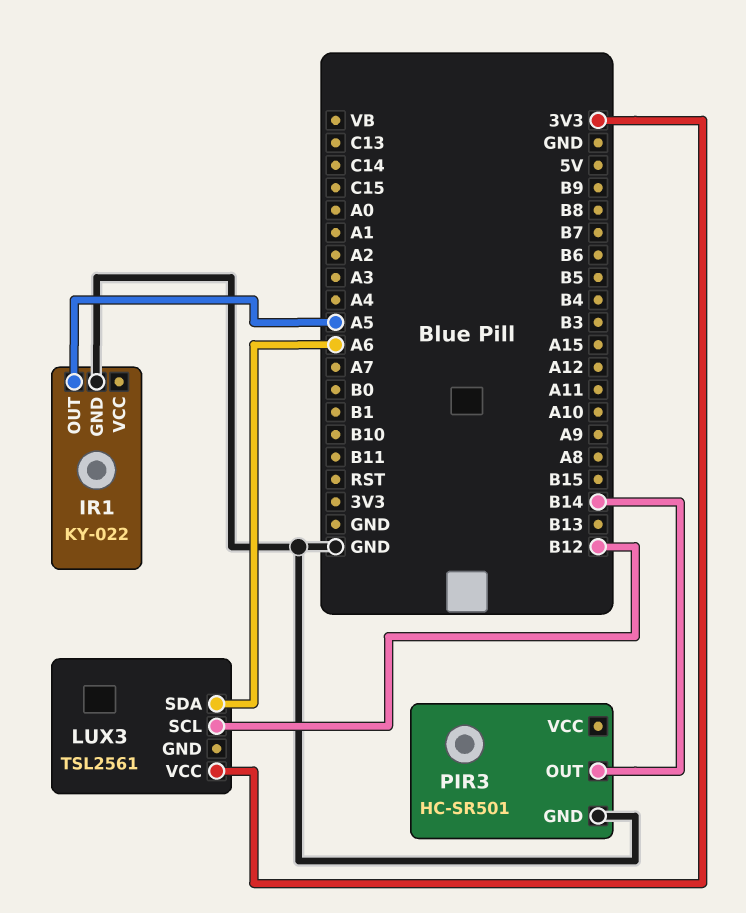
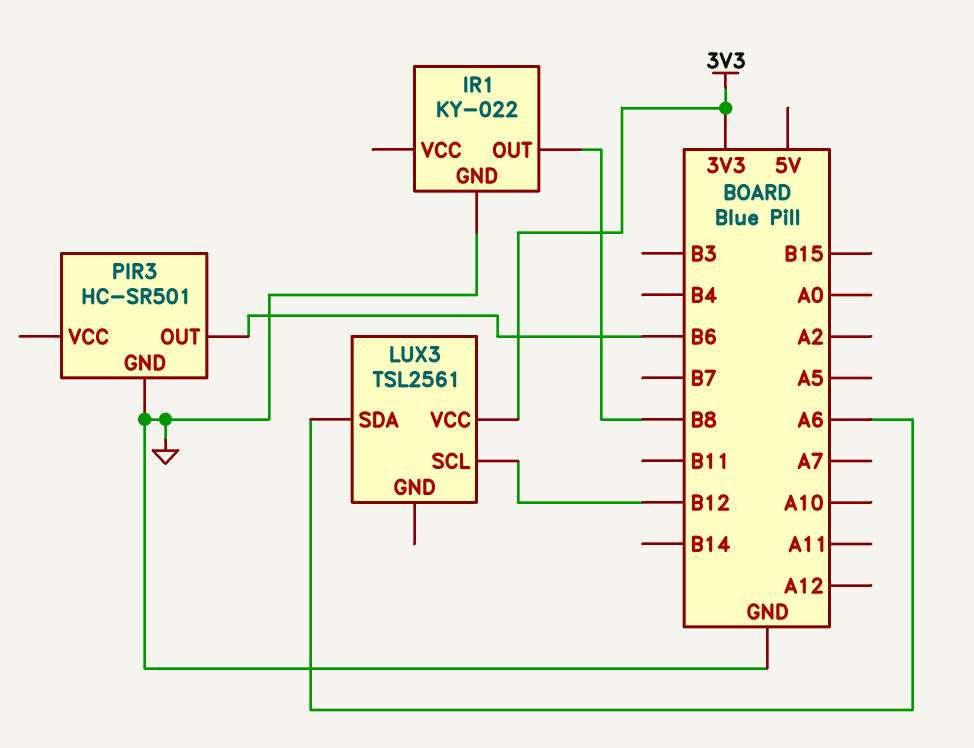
IR1 pin OUT: A5 -> B8
PIR3 pin OUT: B14 -> B6

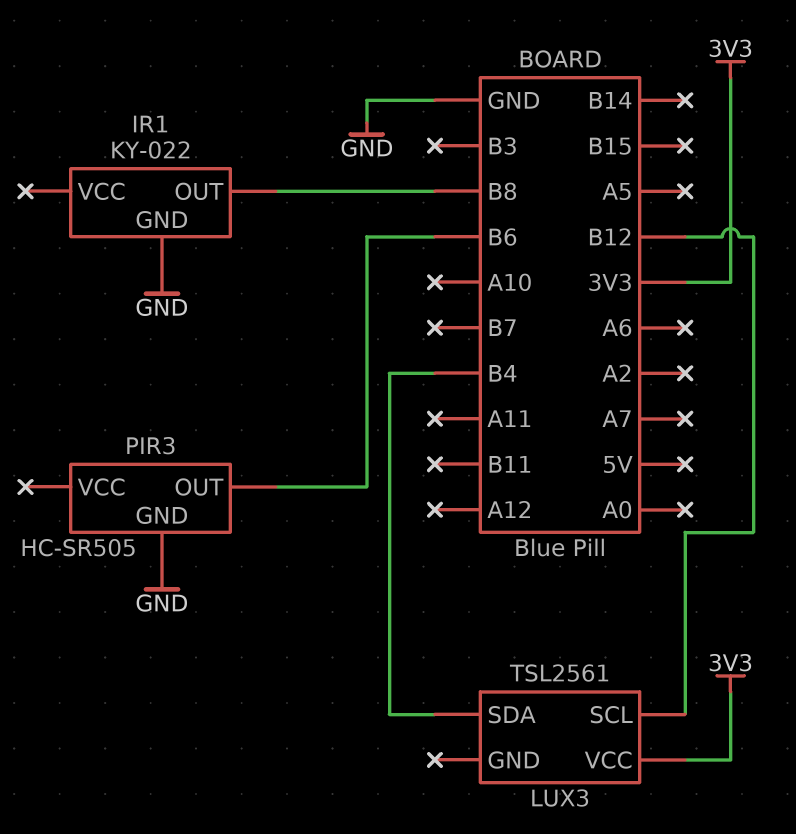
LUX3 pin SDA: A6 -> B4
PIR3: HC-SR501 -> HC-SR505

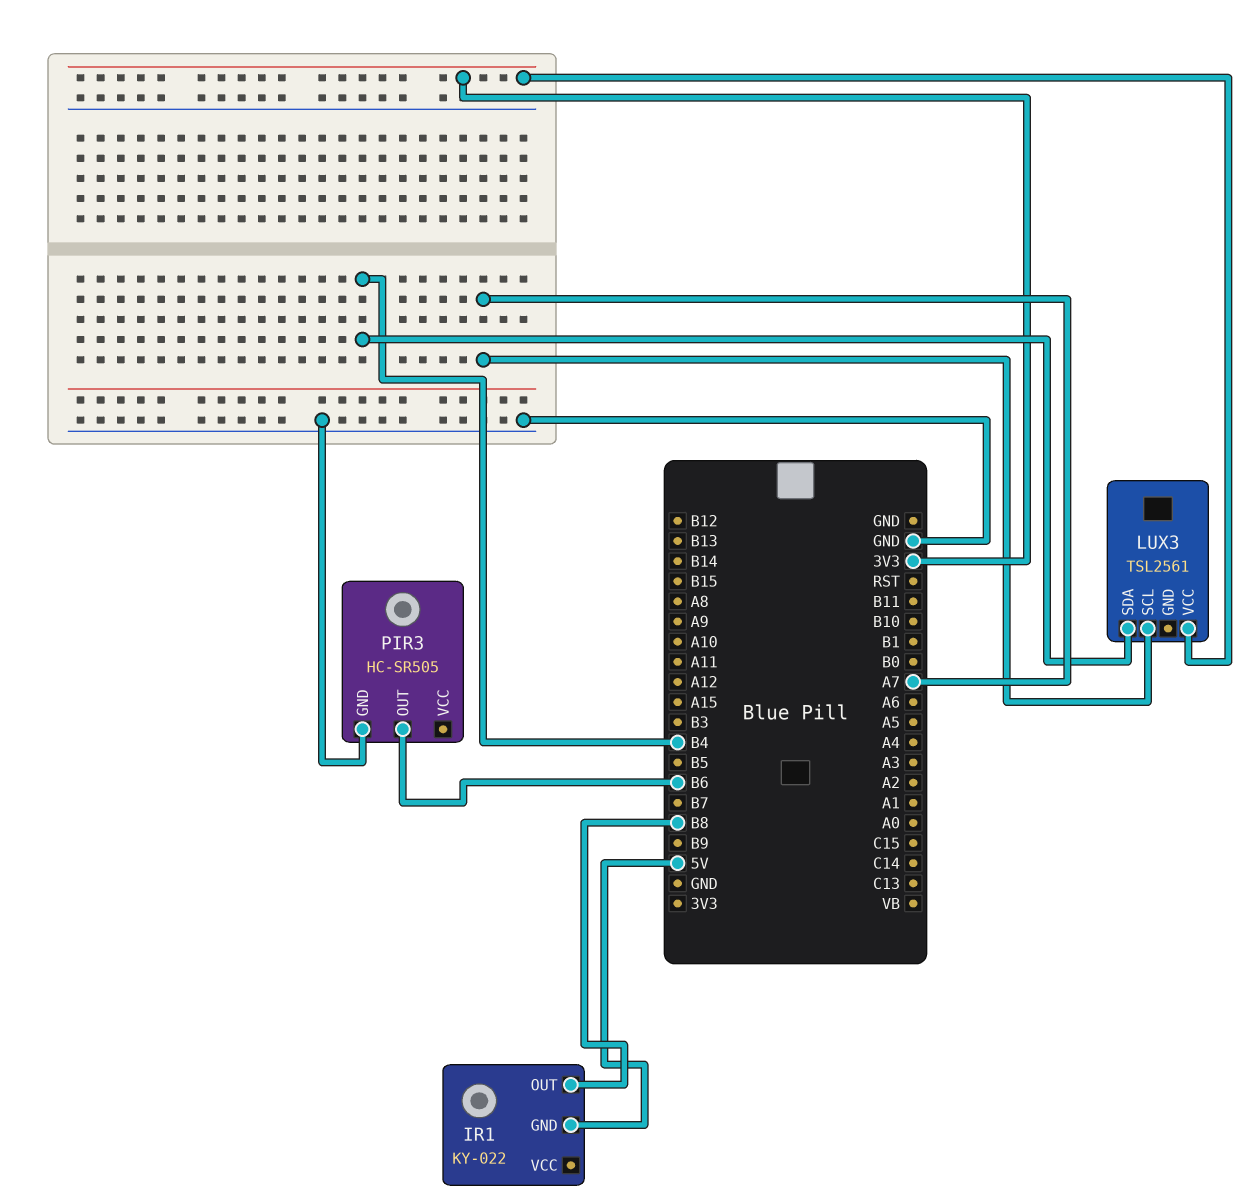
IR1 pin GND: GND -> 5V
LUX3 pin SCL: B12 -> A7

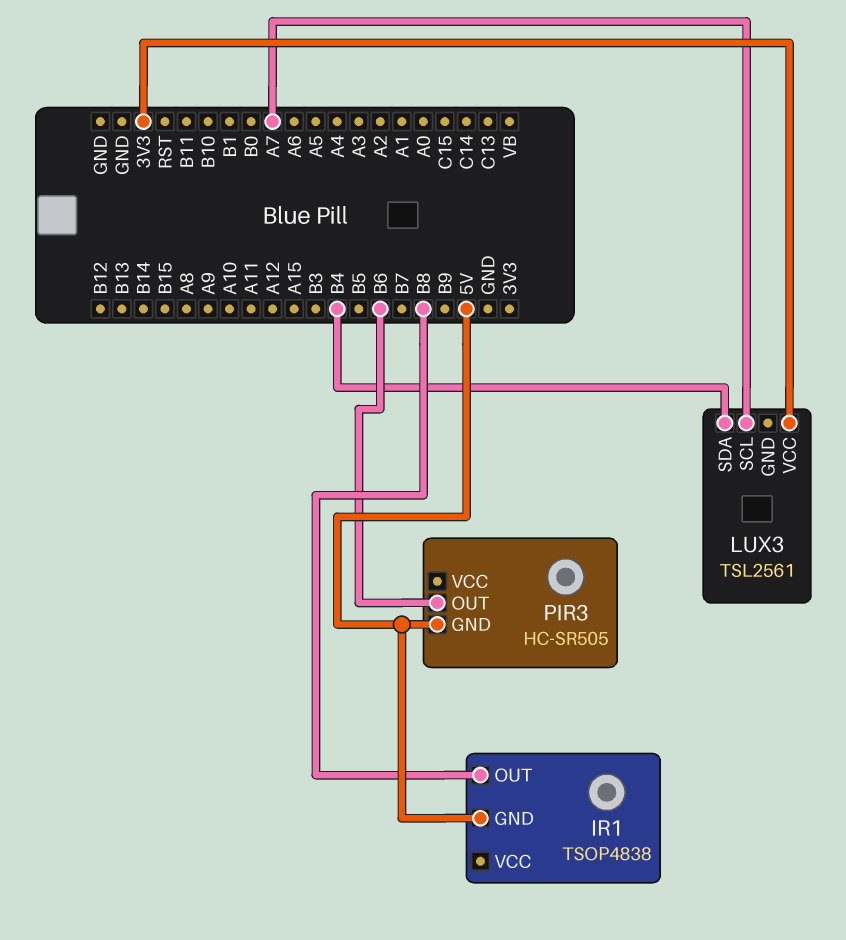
IR1: KY-022 -> TSOP4838
PIR3 pin GND: GND -> 5V

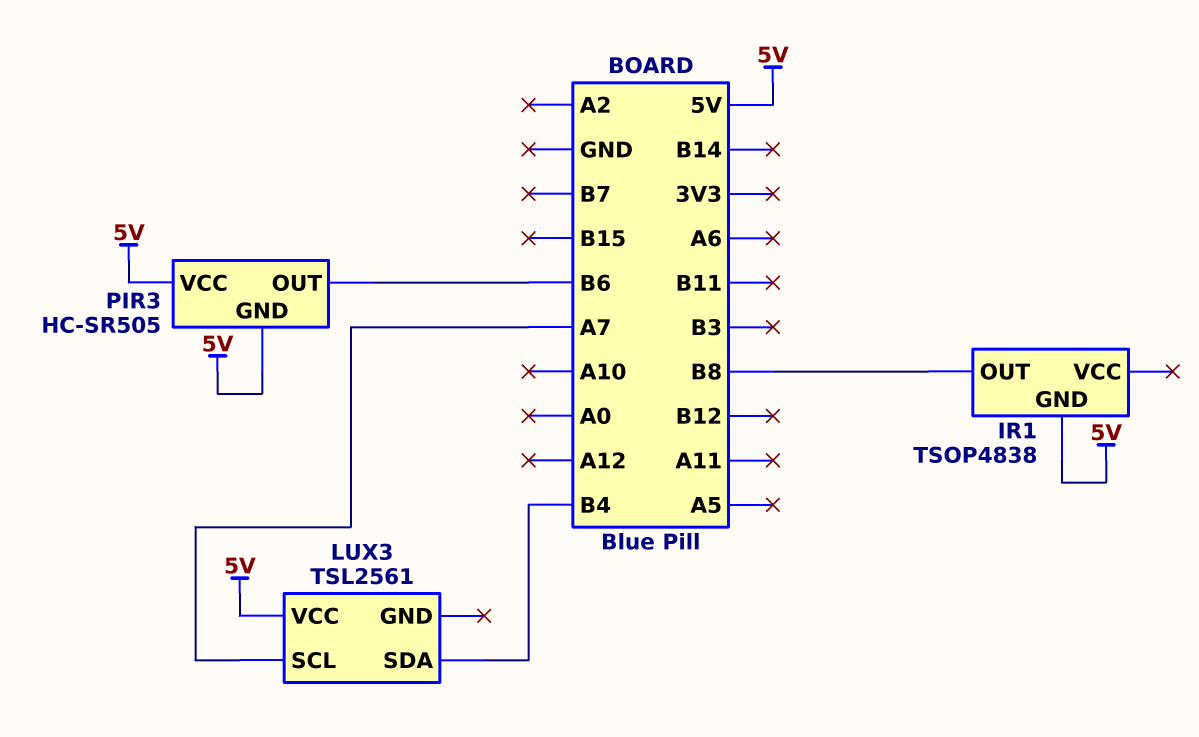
LUX3 pin VCC: 3V3 -> 5V
PIR3 pin VCC: none -> 5V

